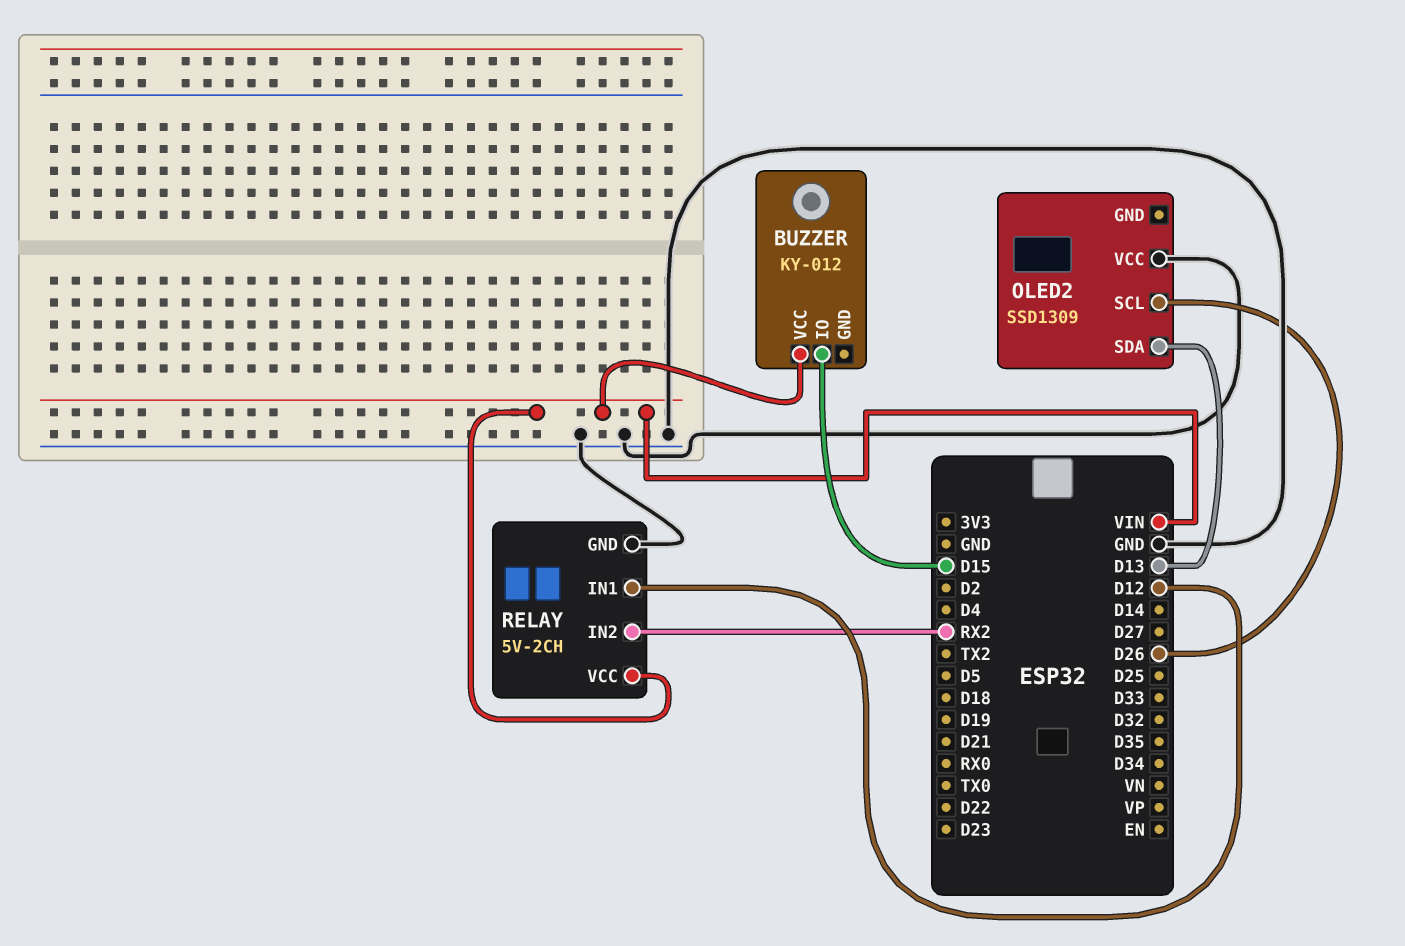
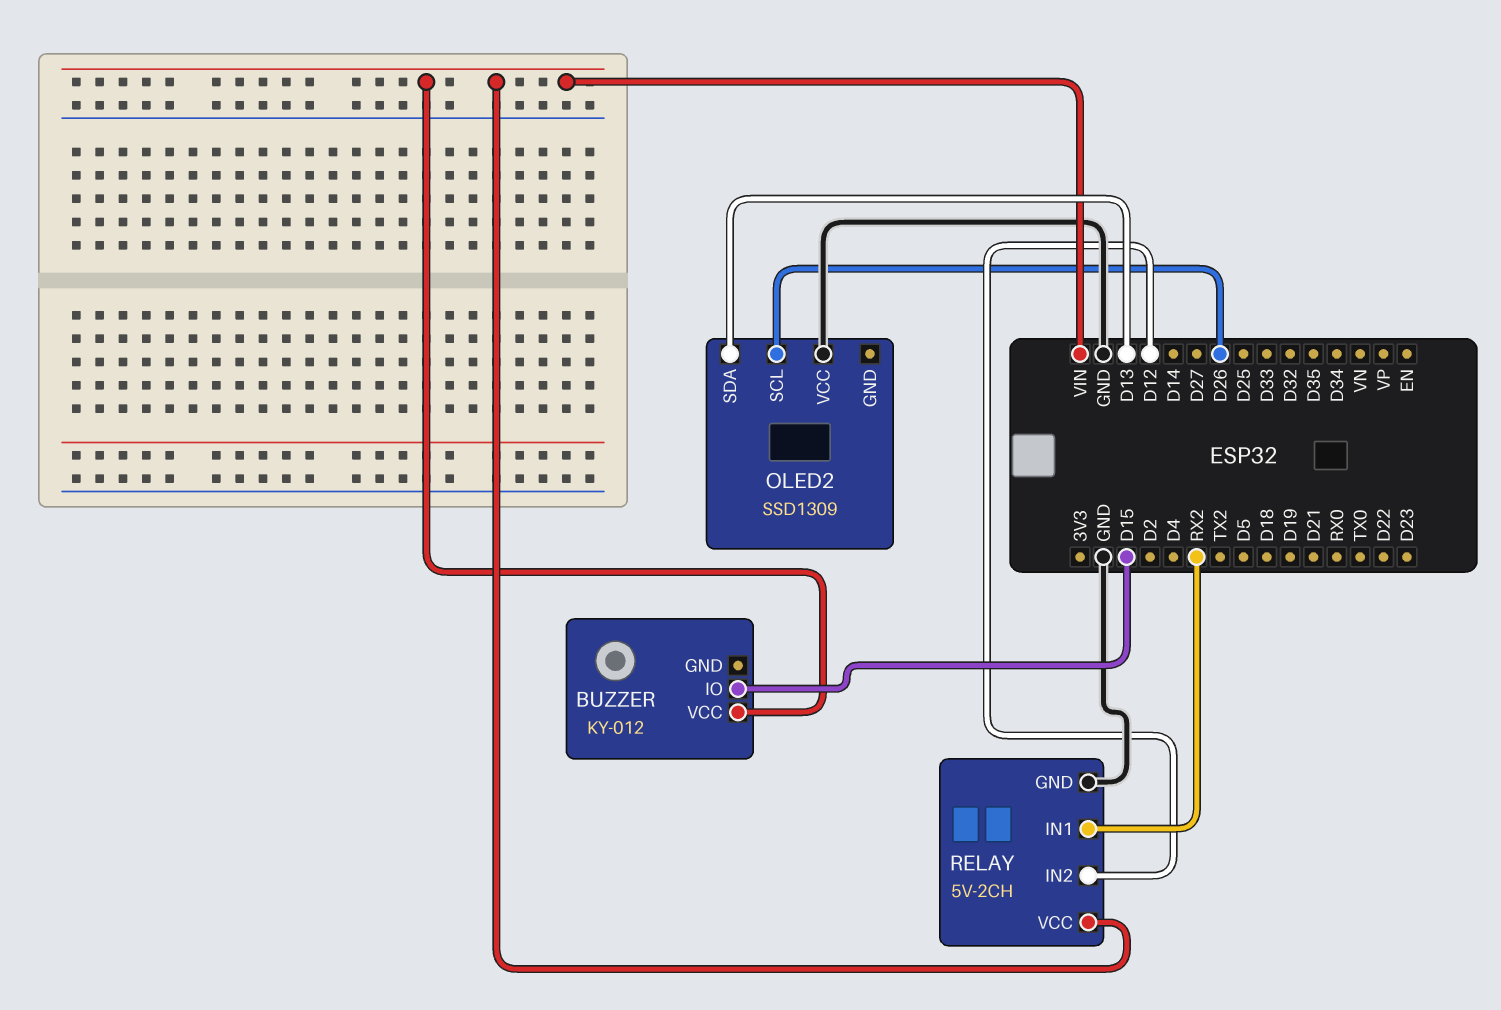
RELAY pin IN1: D12 -> RX2
RELAY pin IN2: RX2 -> D12

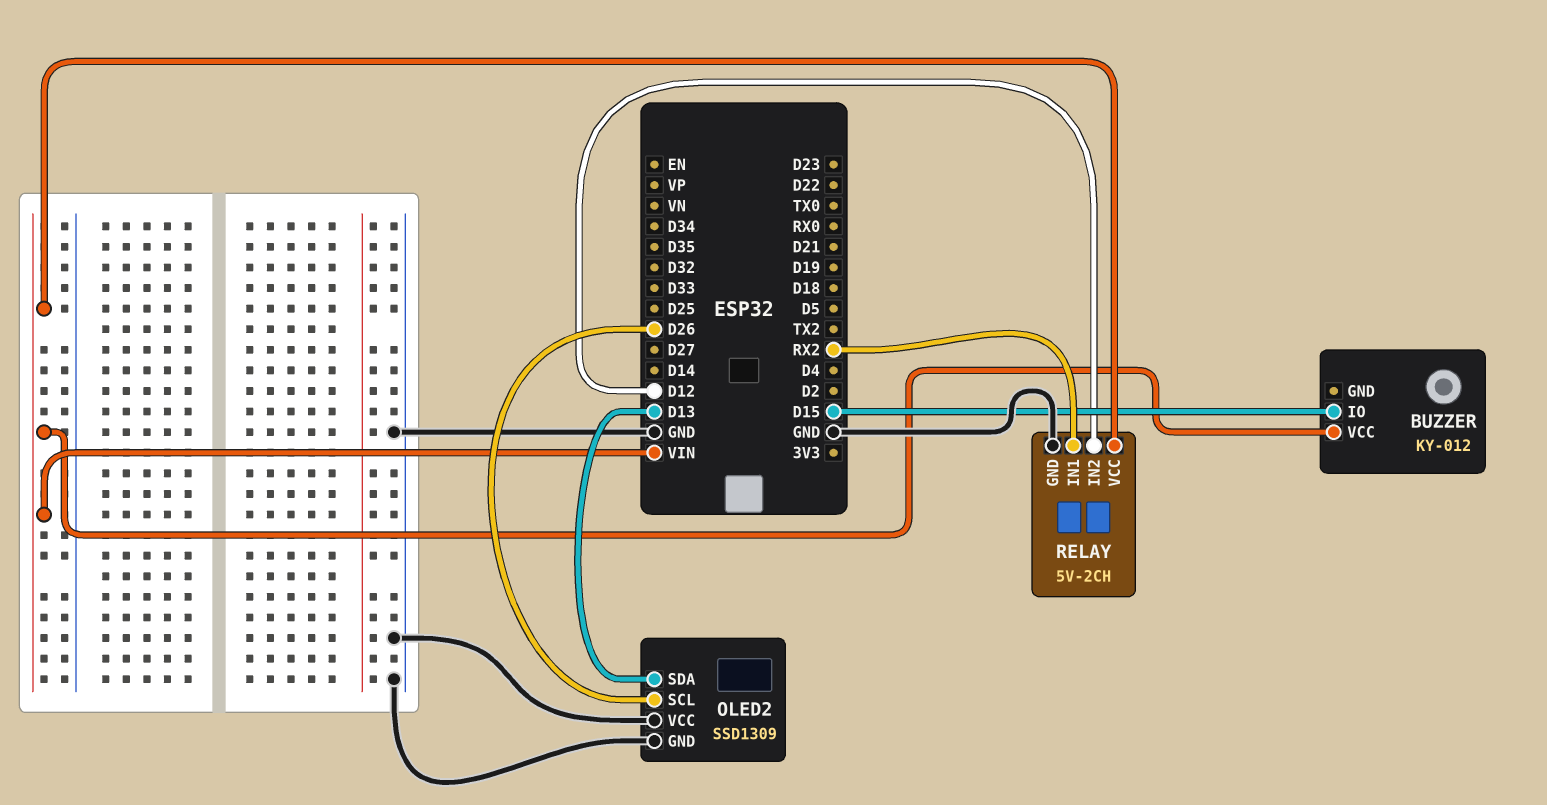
OLED2 pin GND: none -> GND

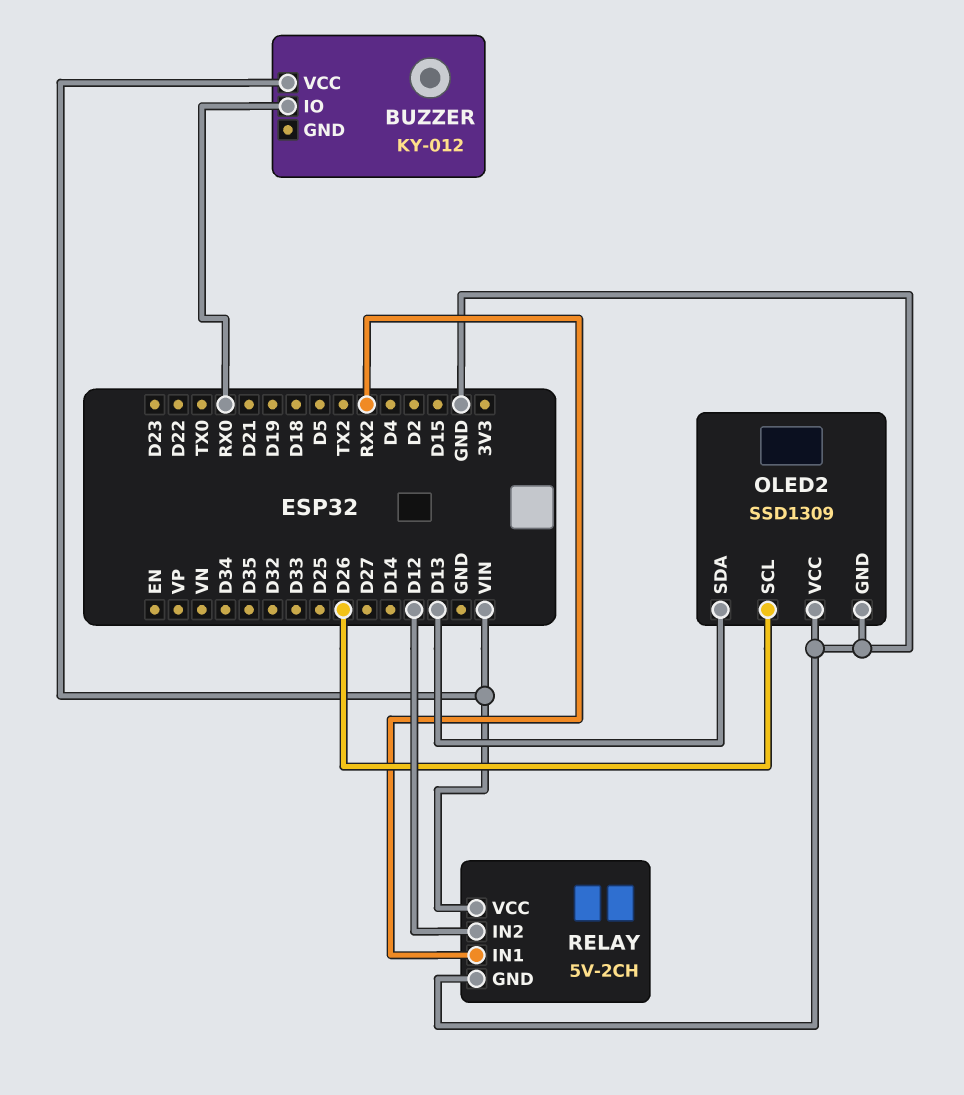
BUZZER pin IO: D15 -> RX0

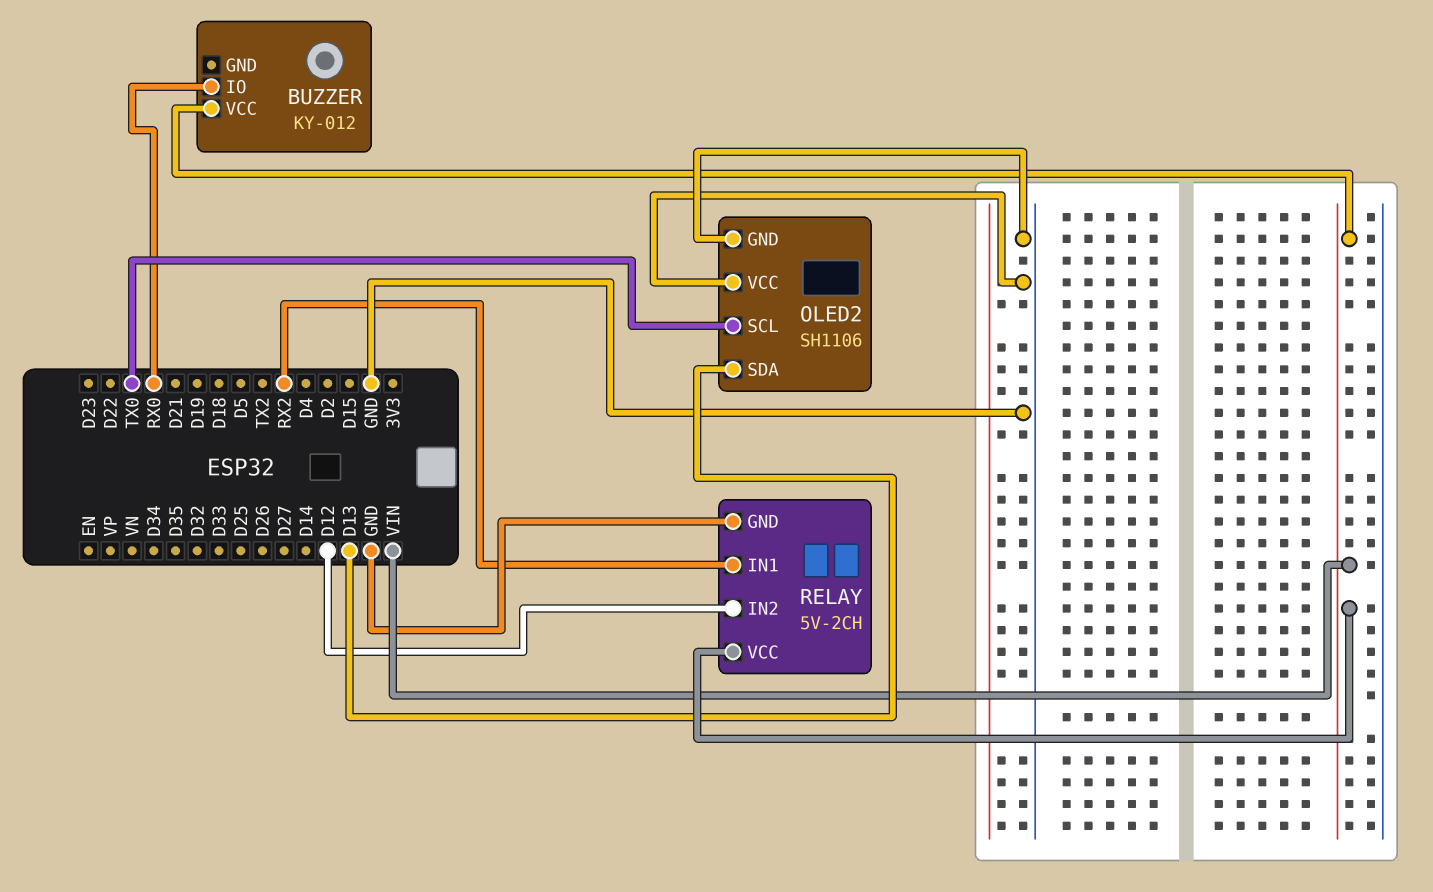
OLED2: SSD1309 -> SH1106
OLED2 pin SCL: D26 -> TX0

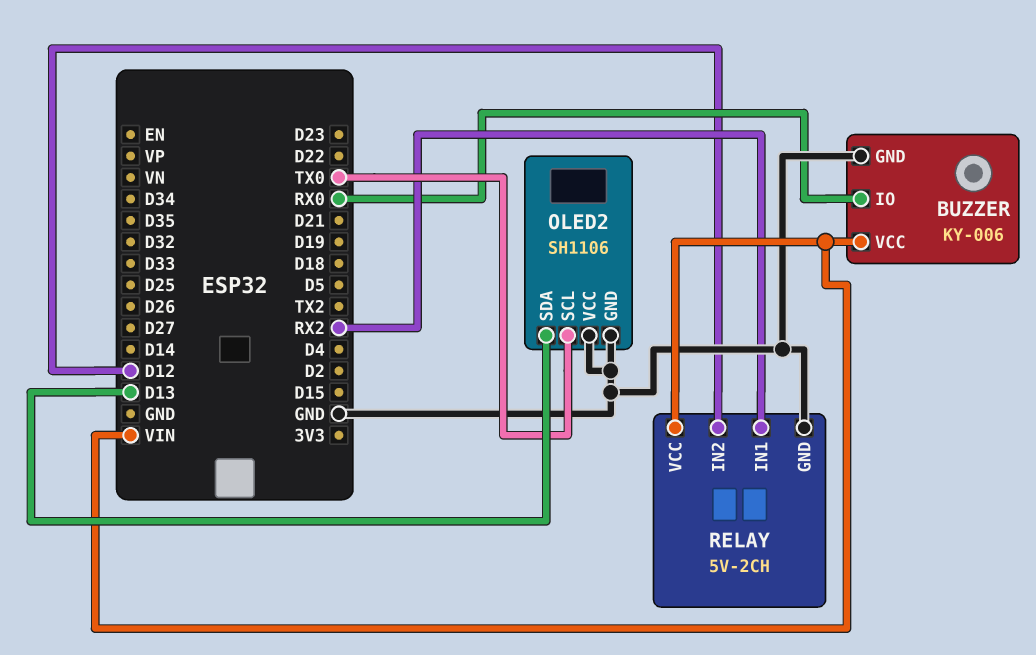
BUZZER: KY-012 -> KY-006
BUZZER pin GND: none -> GND

